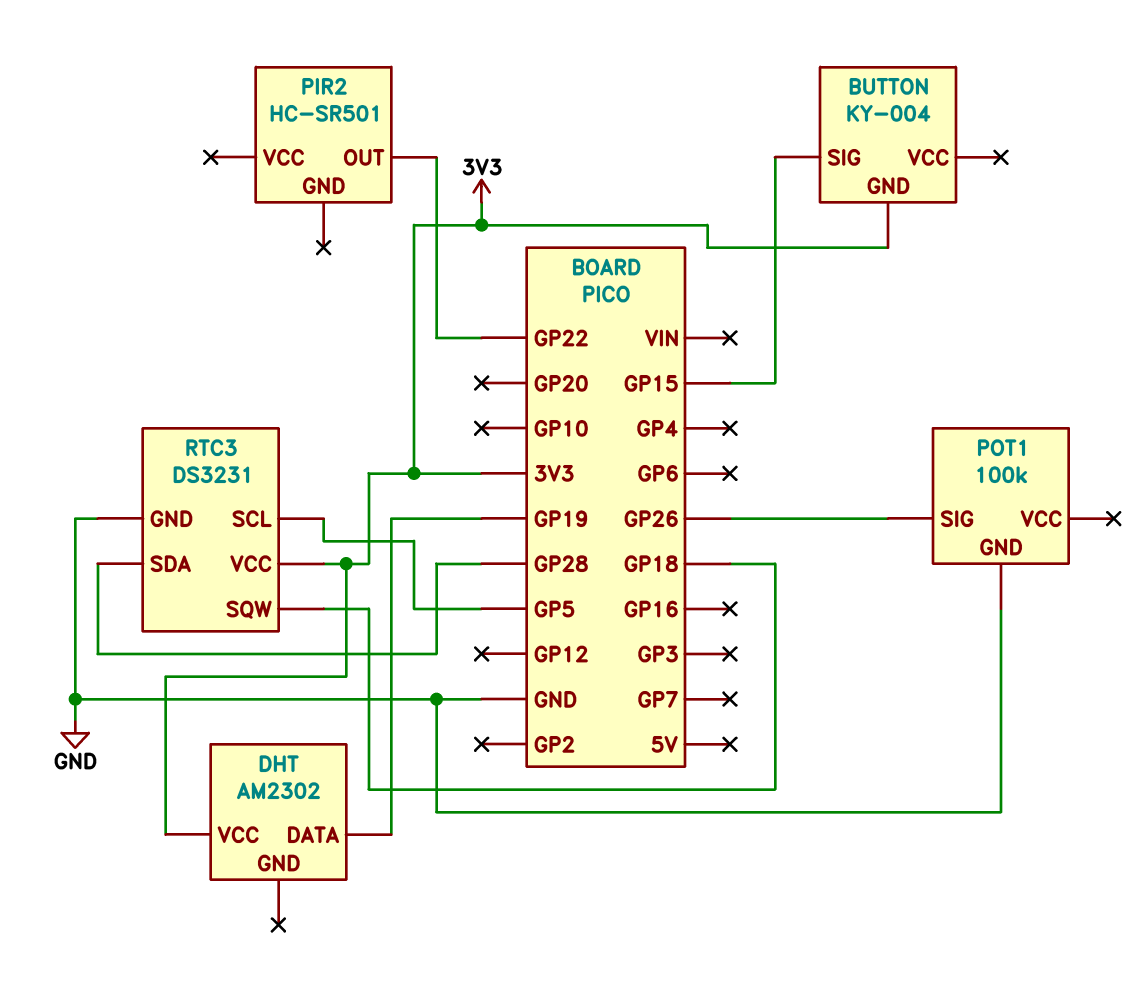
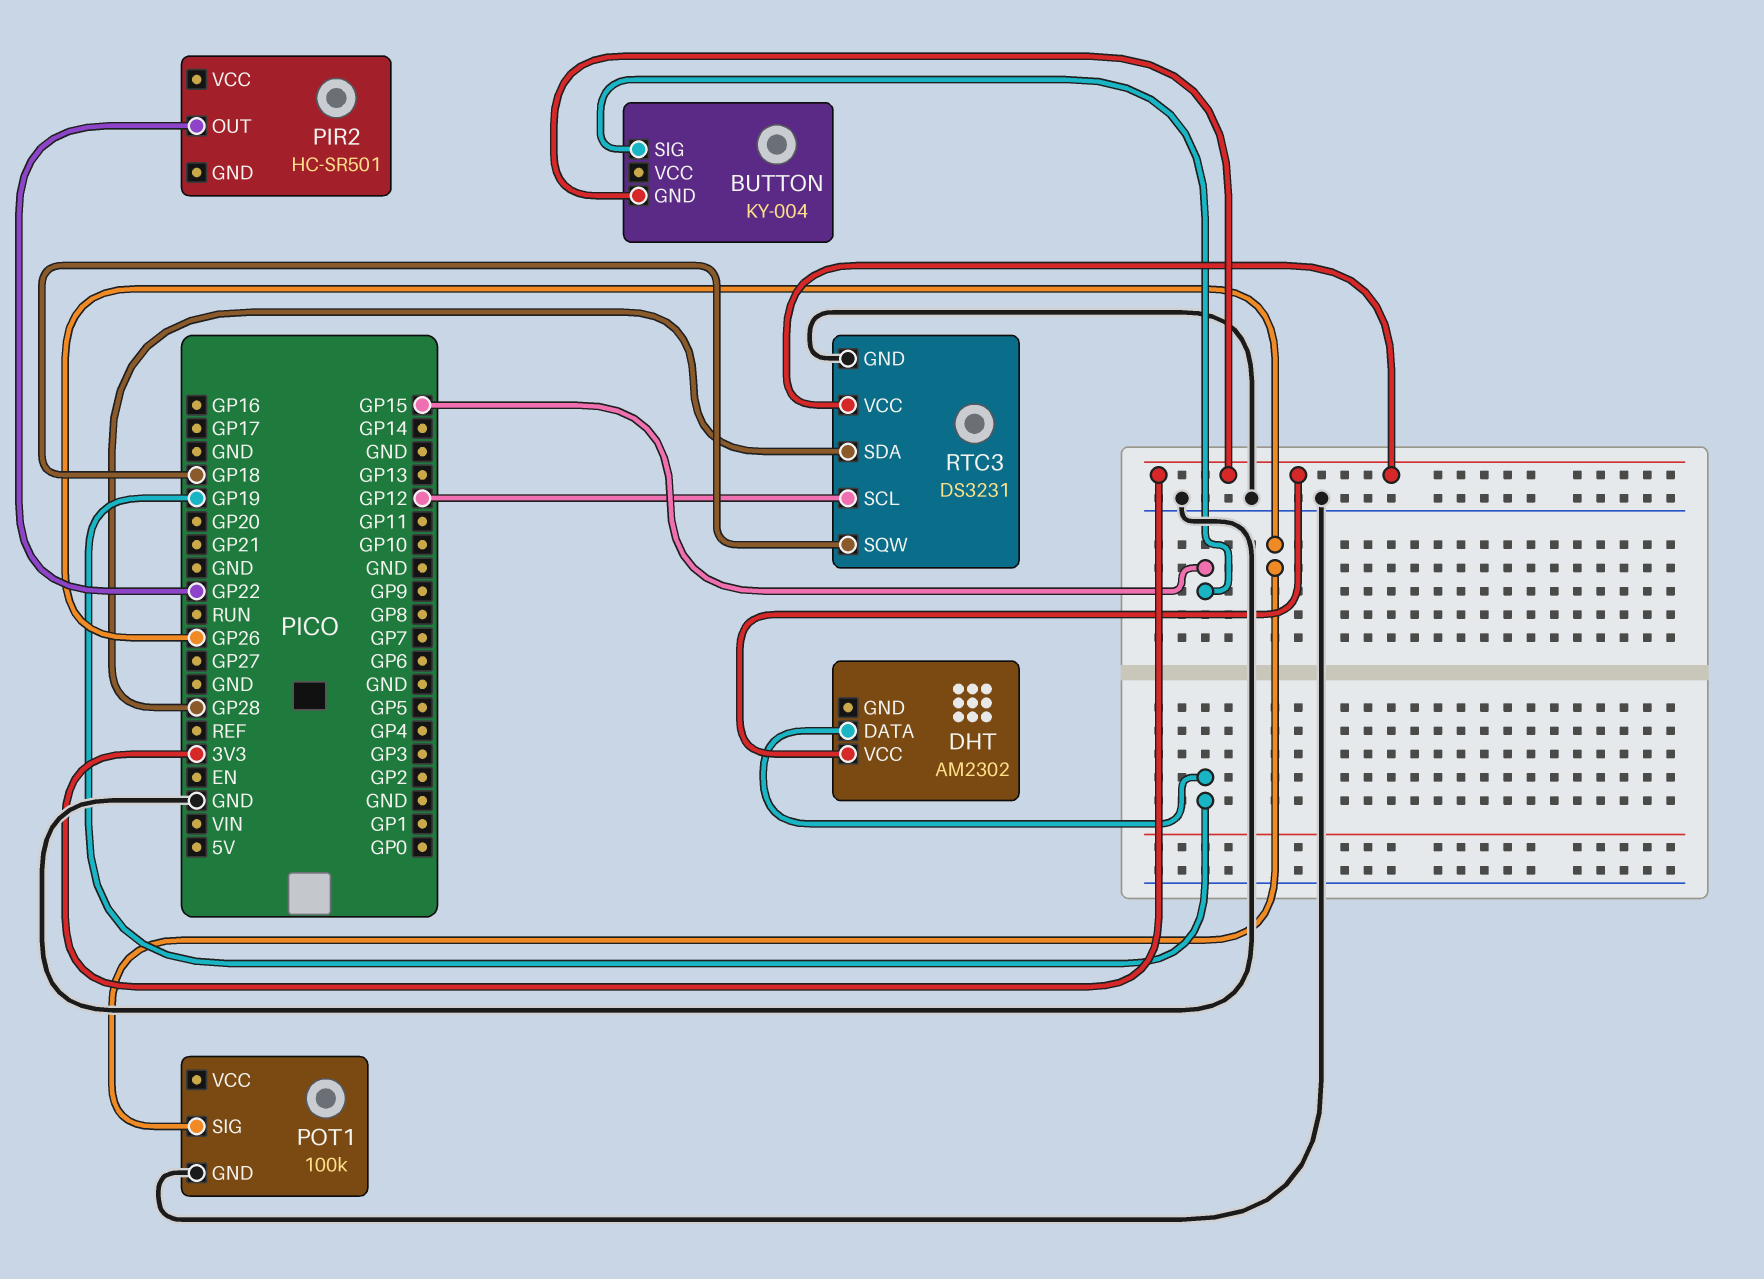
RTC3 pin SCL: GP5 -> GP12

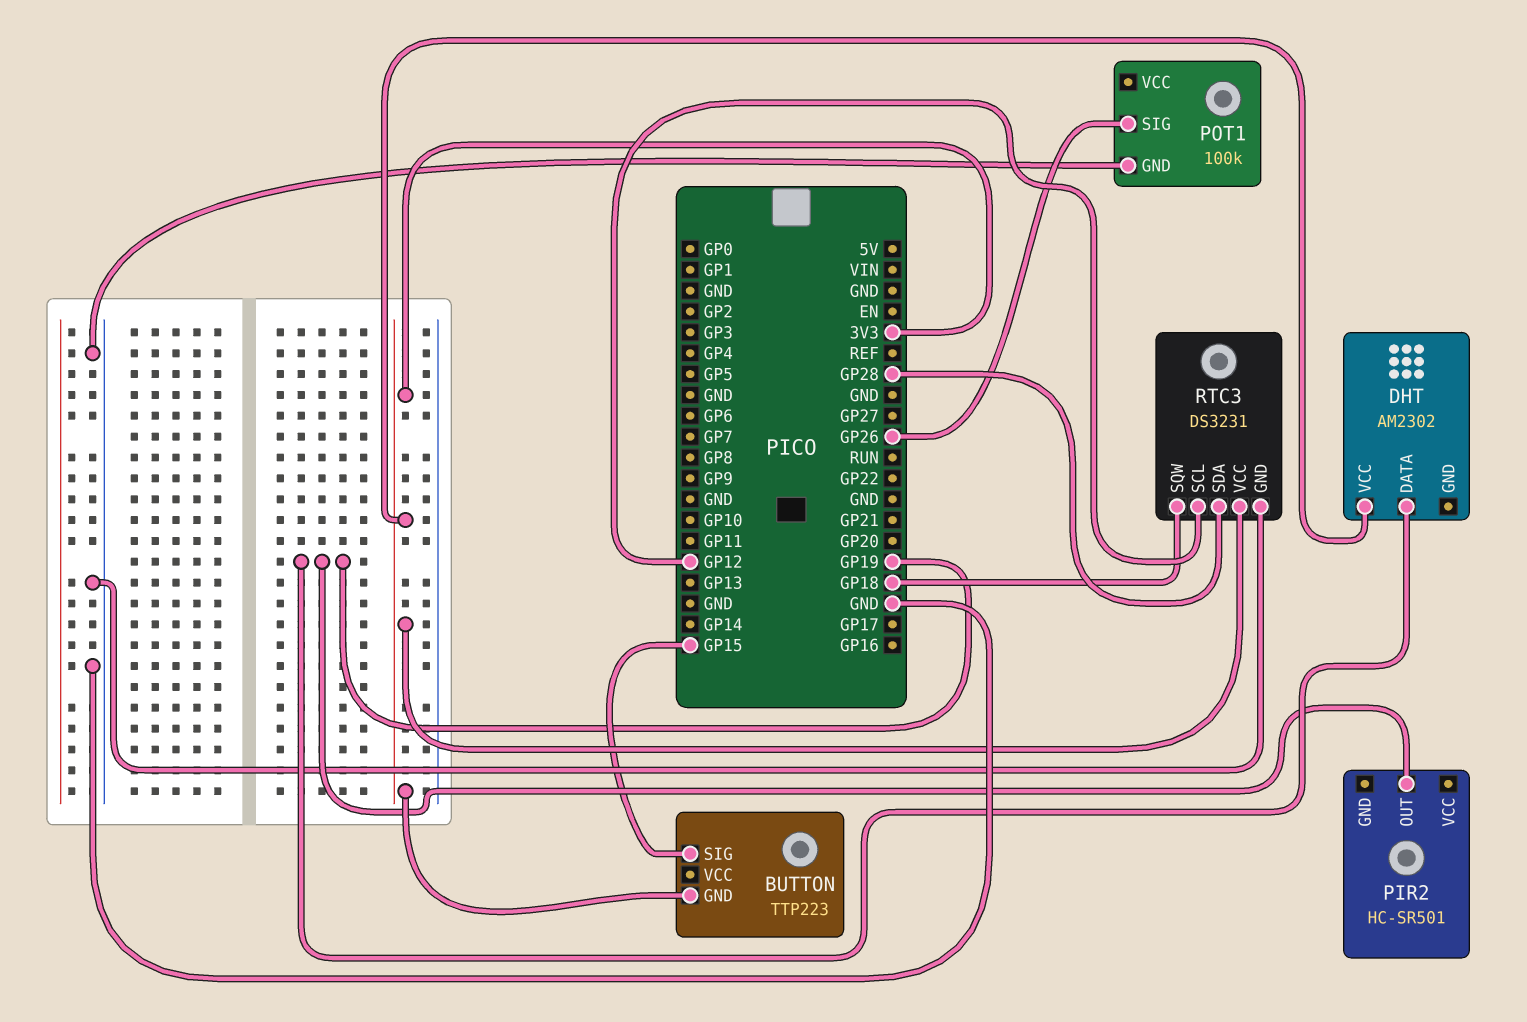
BUTTON: KY-004 -> TTP223
PIR2 pin OUT: GP22 -> GP19

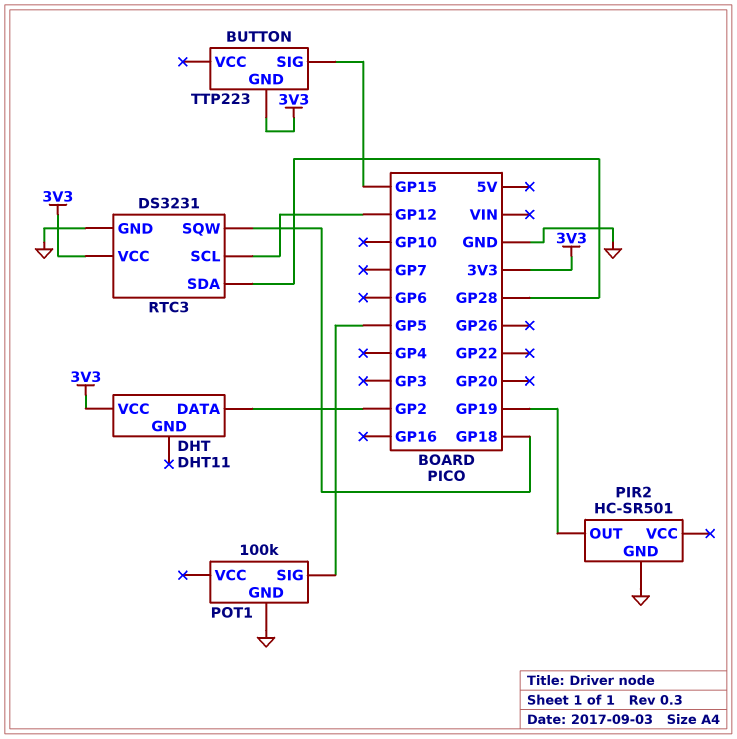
DHT: AM2302 -> DHT11
DHT pin DATA: GP19 -> GP2
PIR2 pin GND: none -> GND
POT1 pin SIG: GP26 -> GP5

